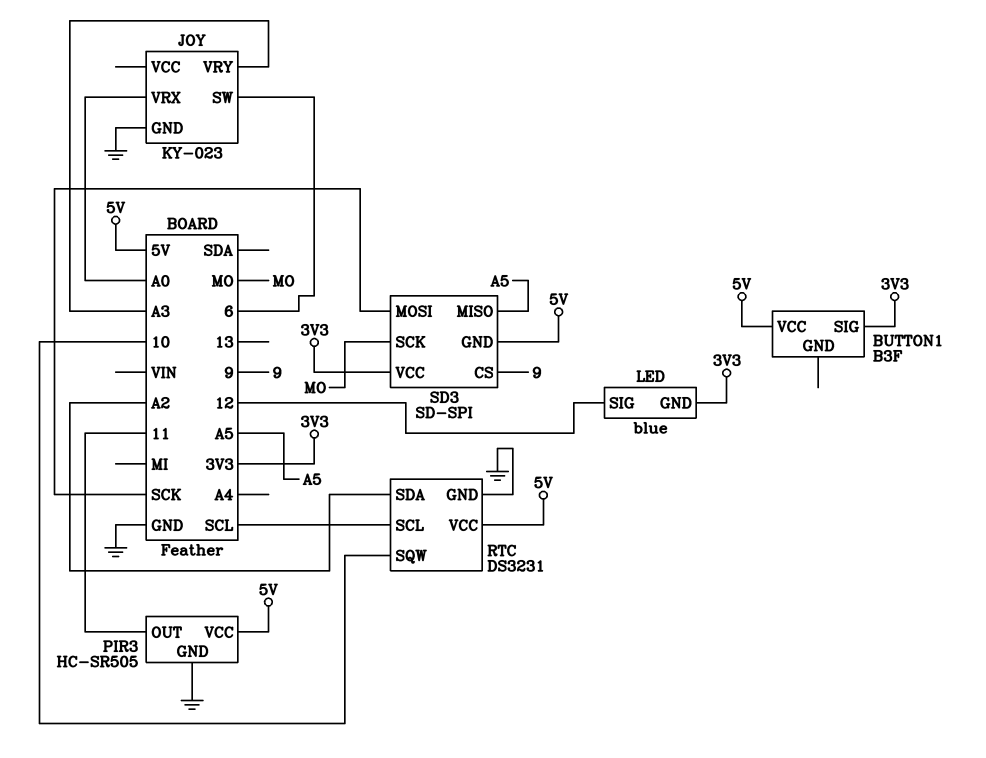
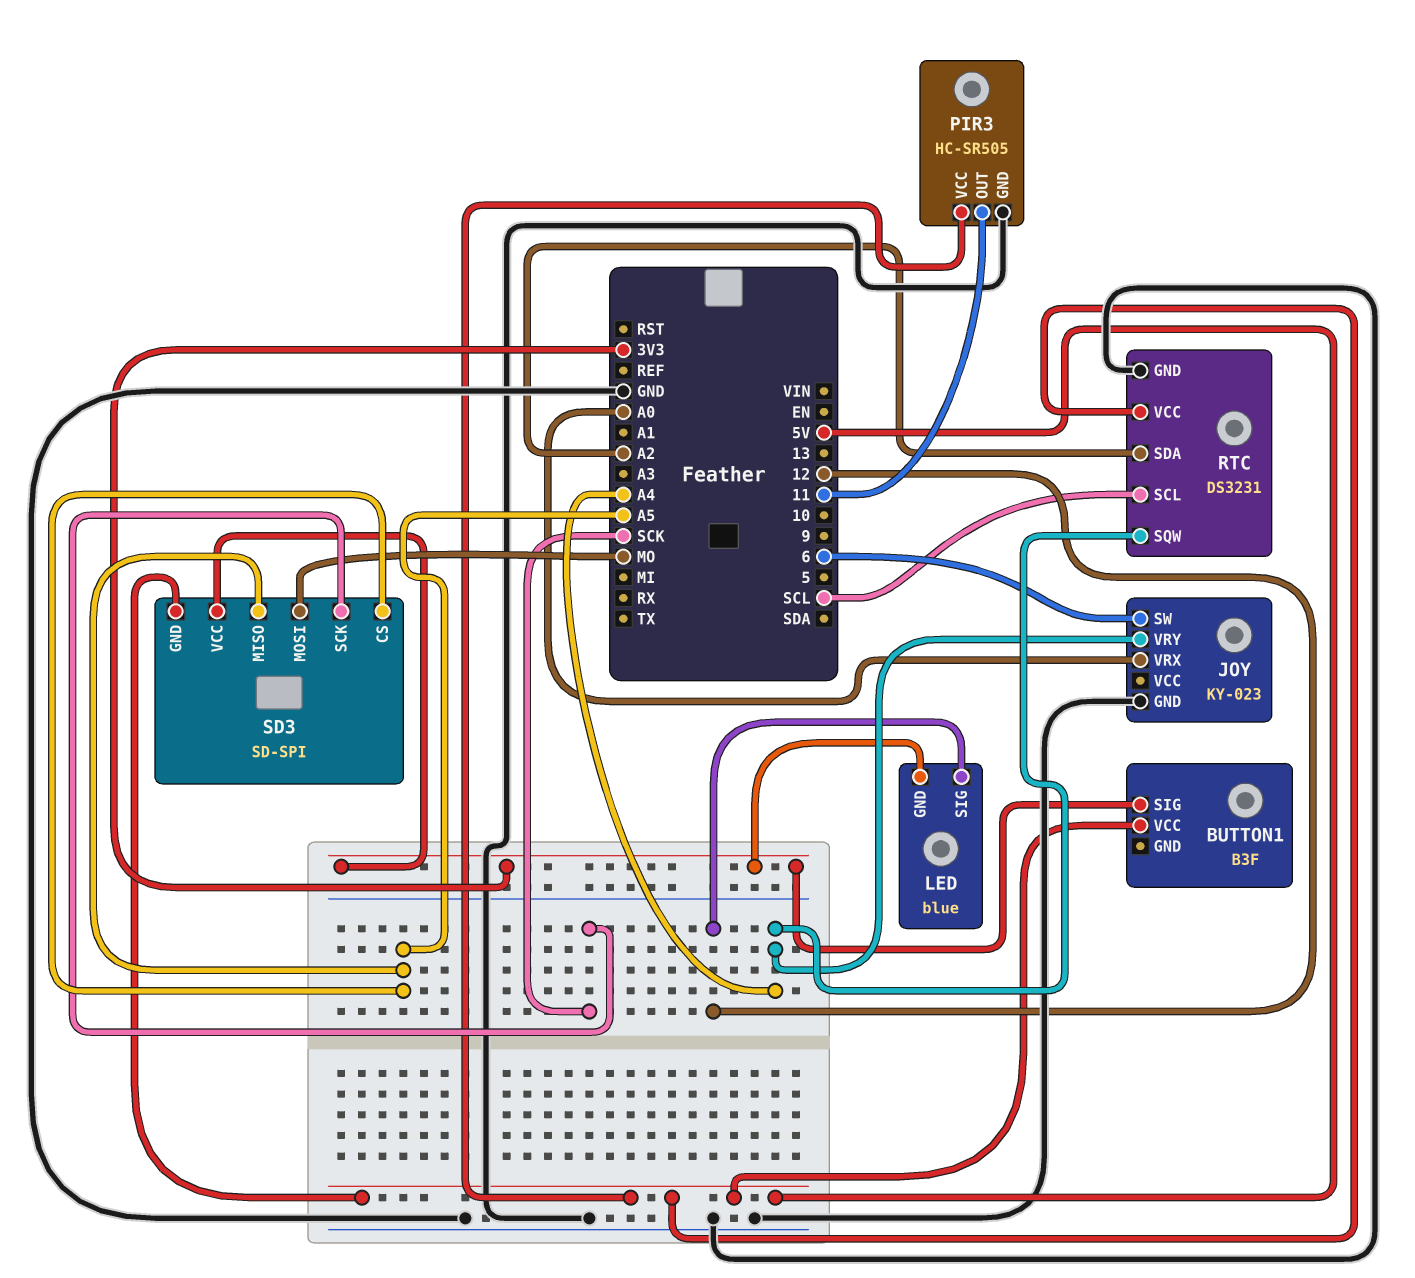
JOY pin VRY: A3 -> A4
RTC pin SQW: 10 -> A4
SD3 pin CS: 9 -> A5
SD3 pin MOSI: SCK -> MO
SD3 pin SCK: MO -> SCK

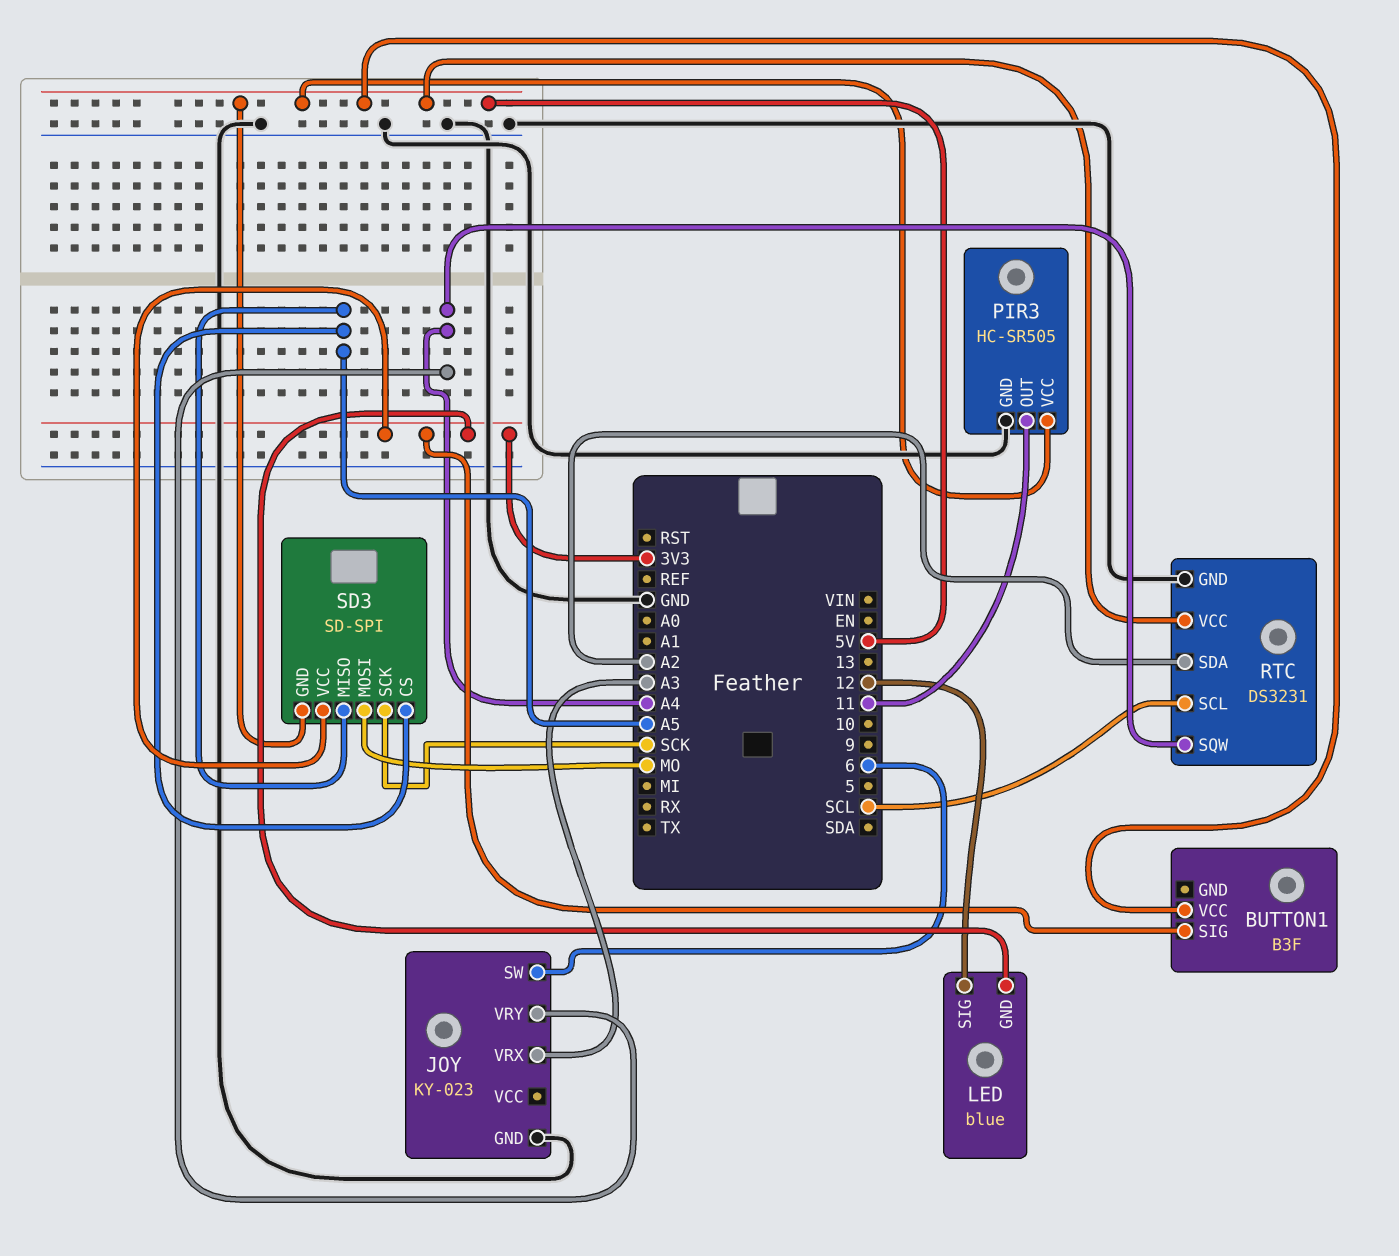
JOY pin VRX: A0 -> A3

